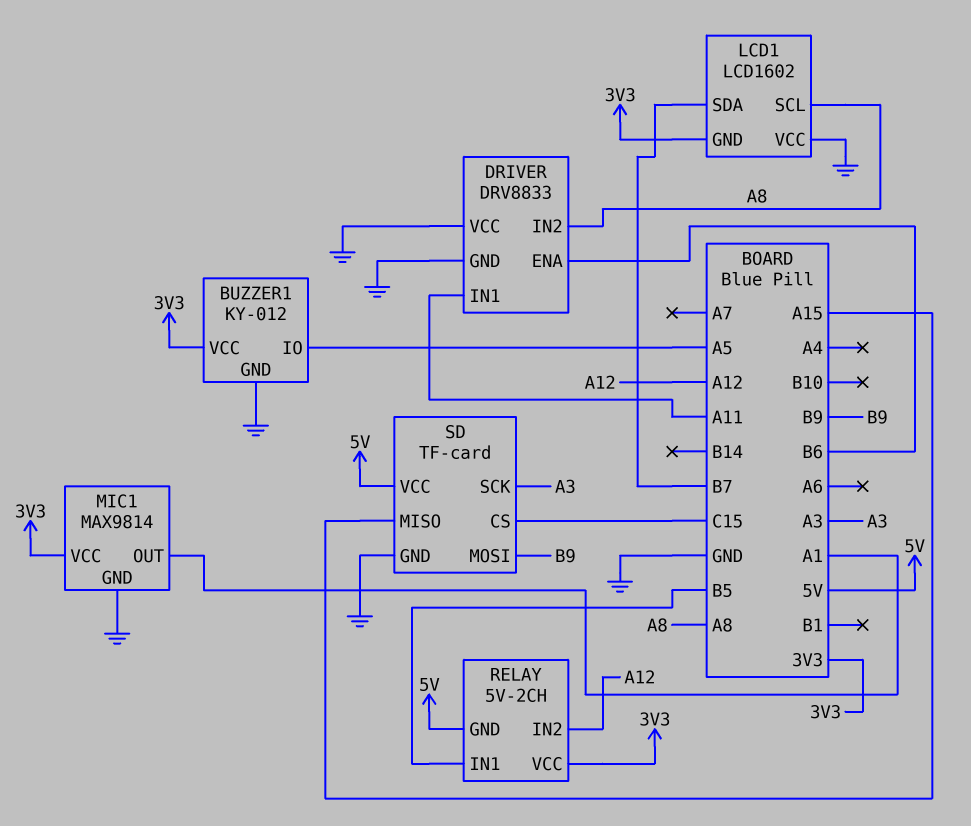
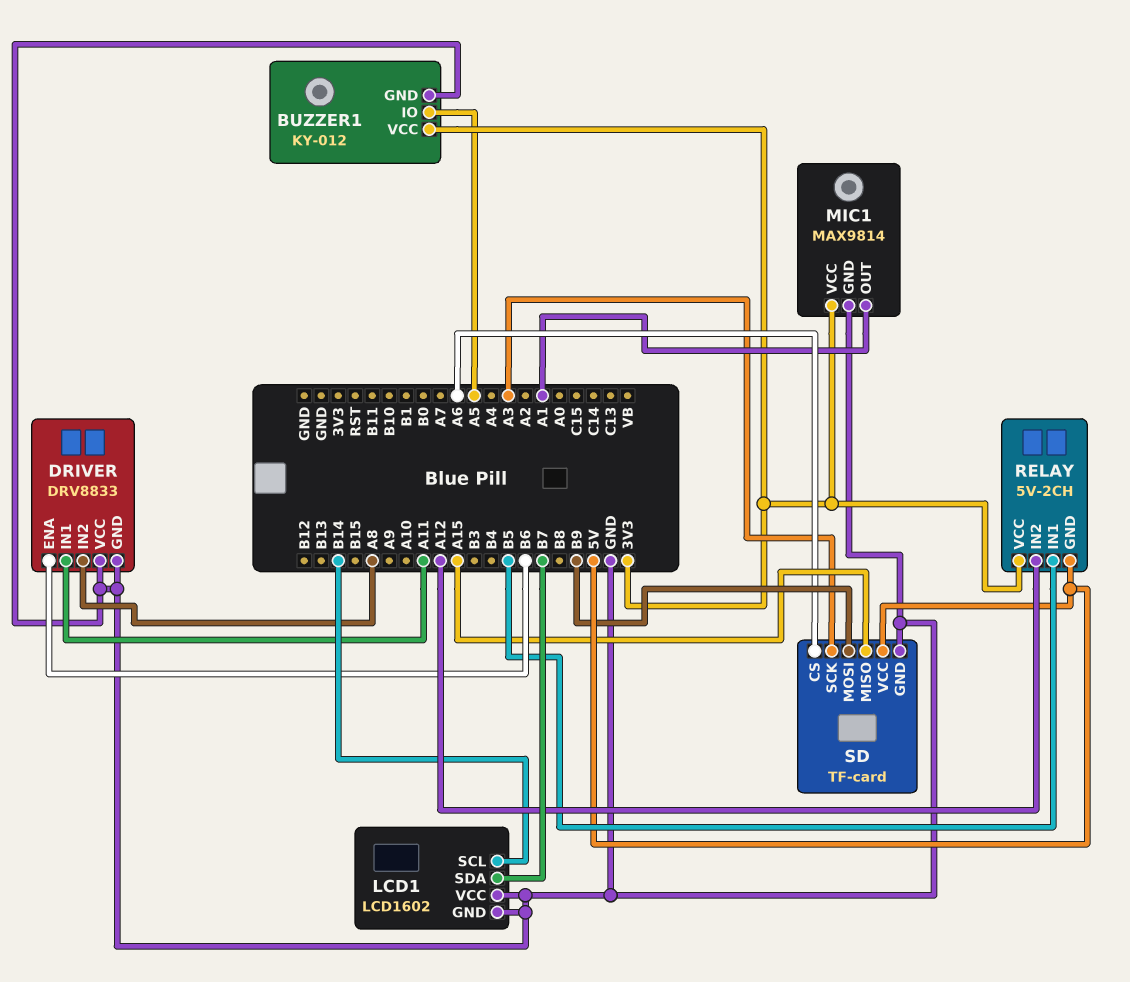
LCD1 pin GND: 3V3 -> GND
LCD1 pin SCL: A8 -> B14
SD pin CS: C15 -> A6

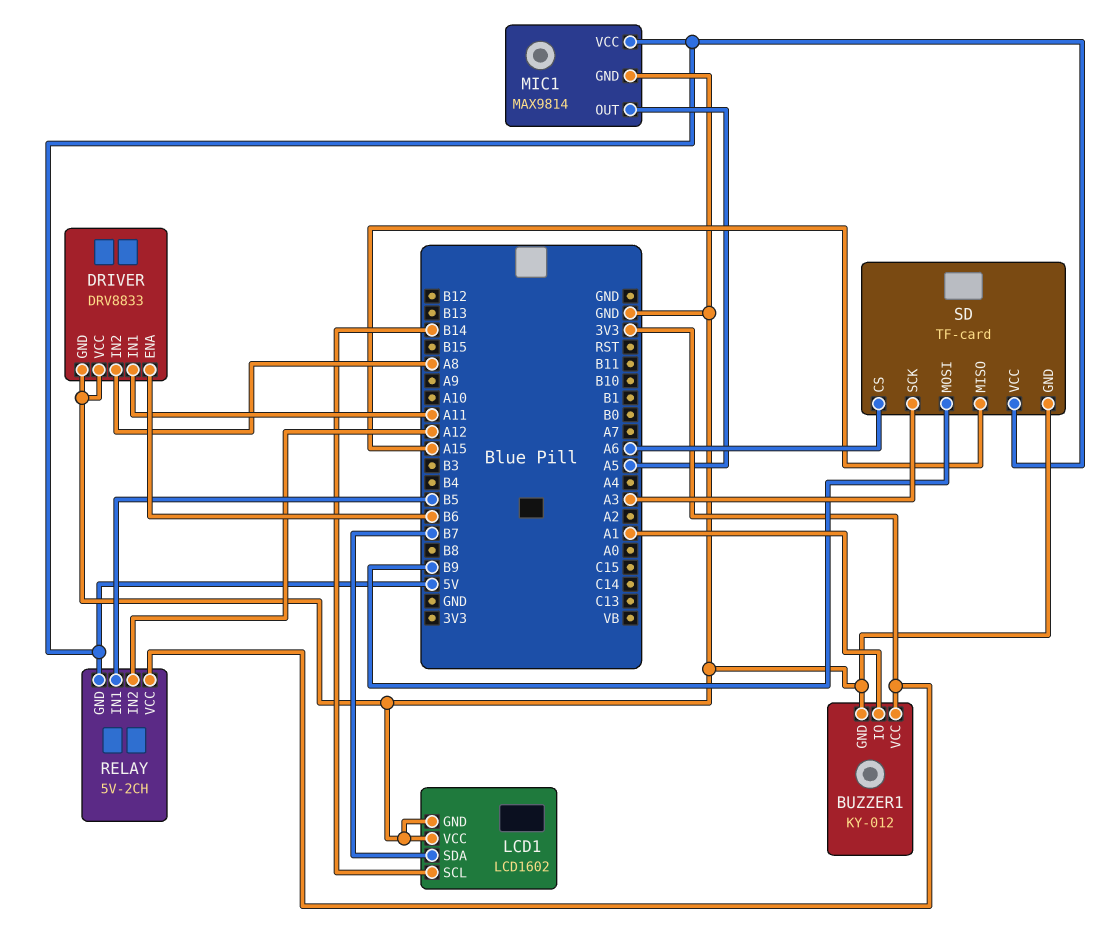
BUZZER1 pin IO: A5 -> A1
MIC1 pin OUT: A1 -> A5
MIC1 pin VCC: 3V3 -> 5V

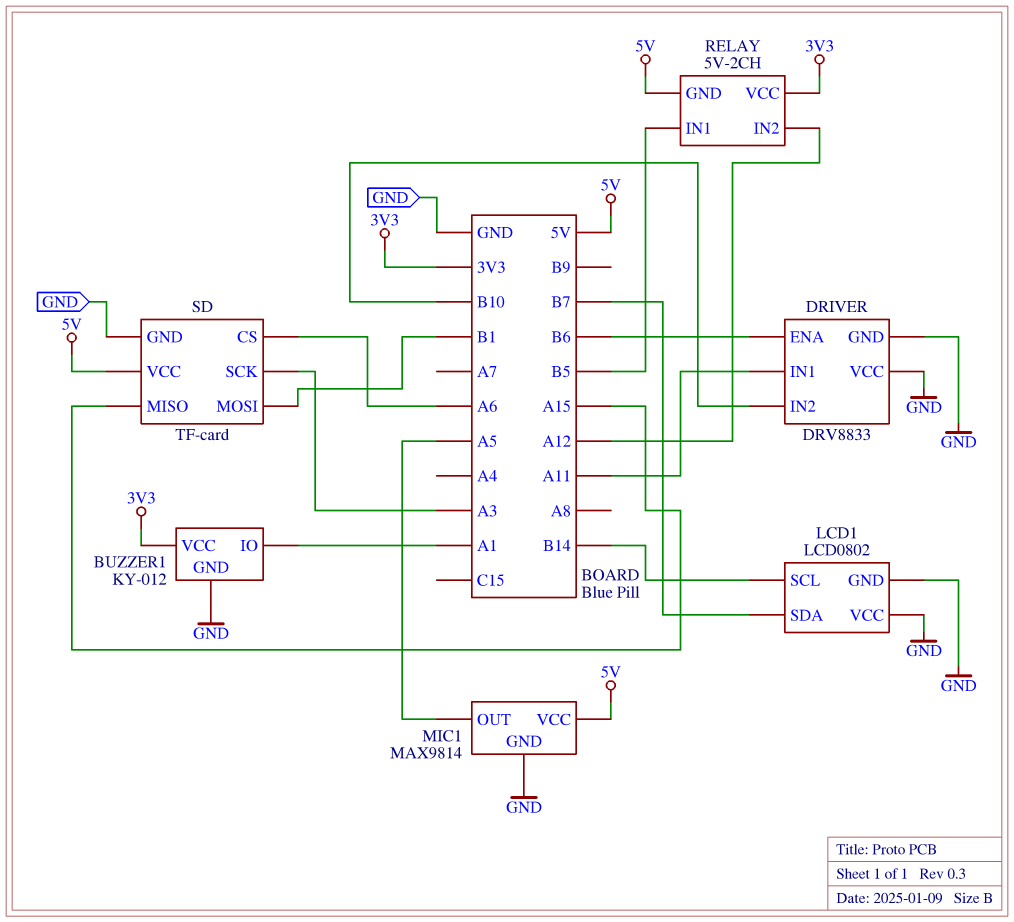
DRIVER pin IN2: A8 -> B10
LCD1: LCD1602 -> LCD0802
SD pin MOSI: B9 -> B1

